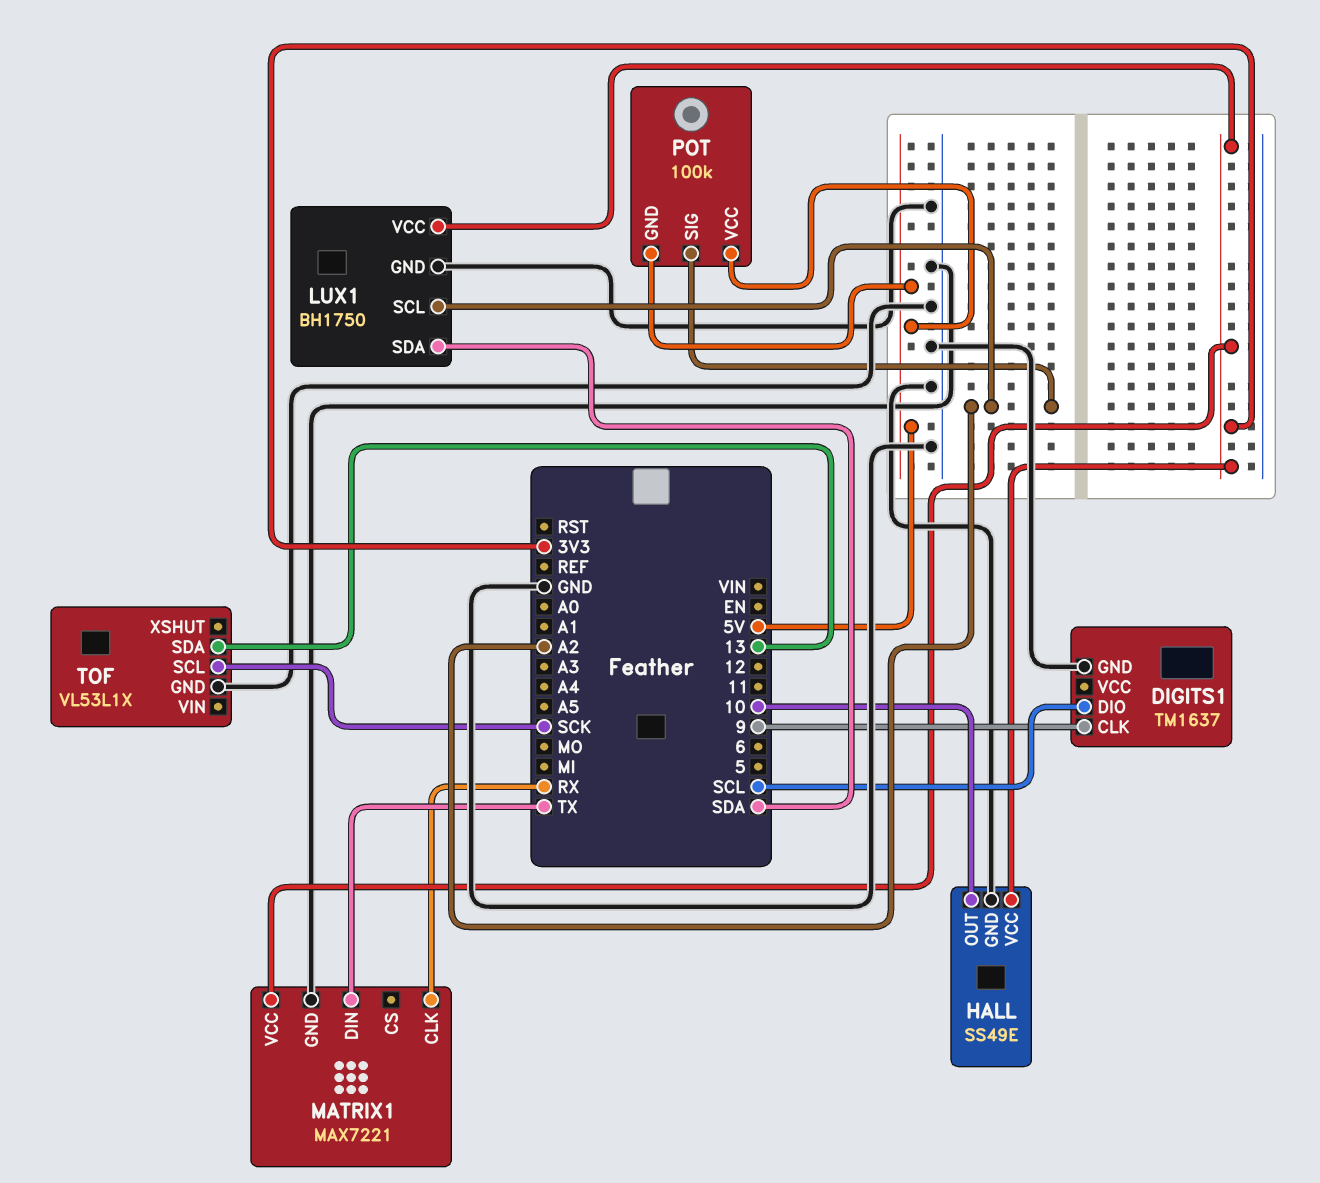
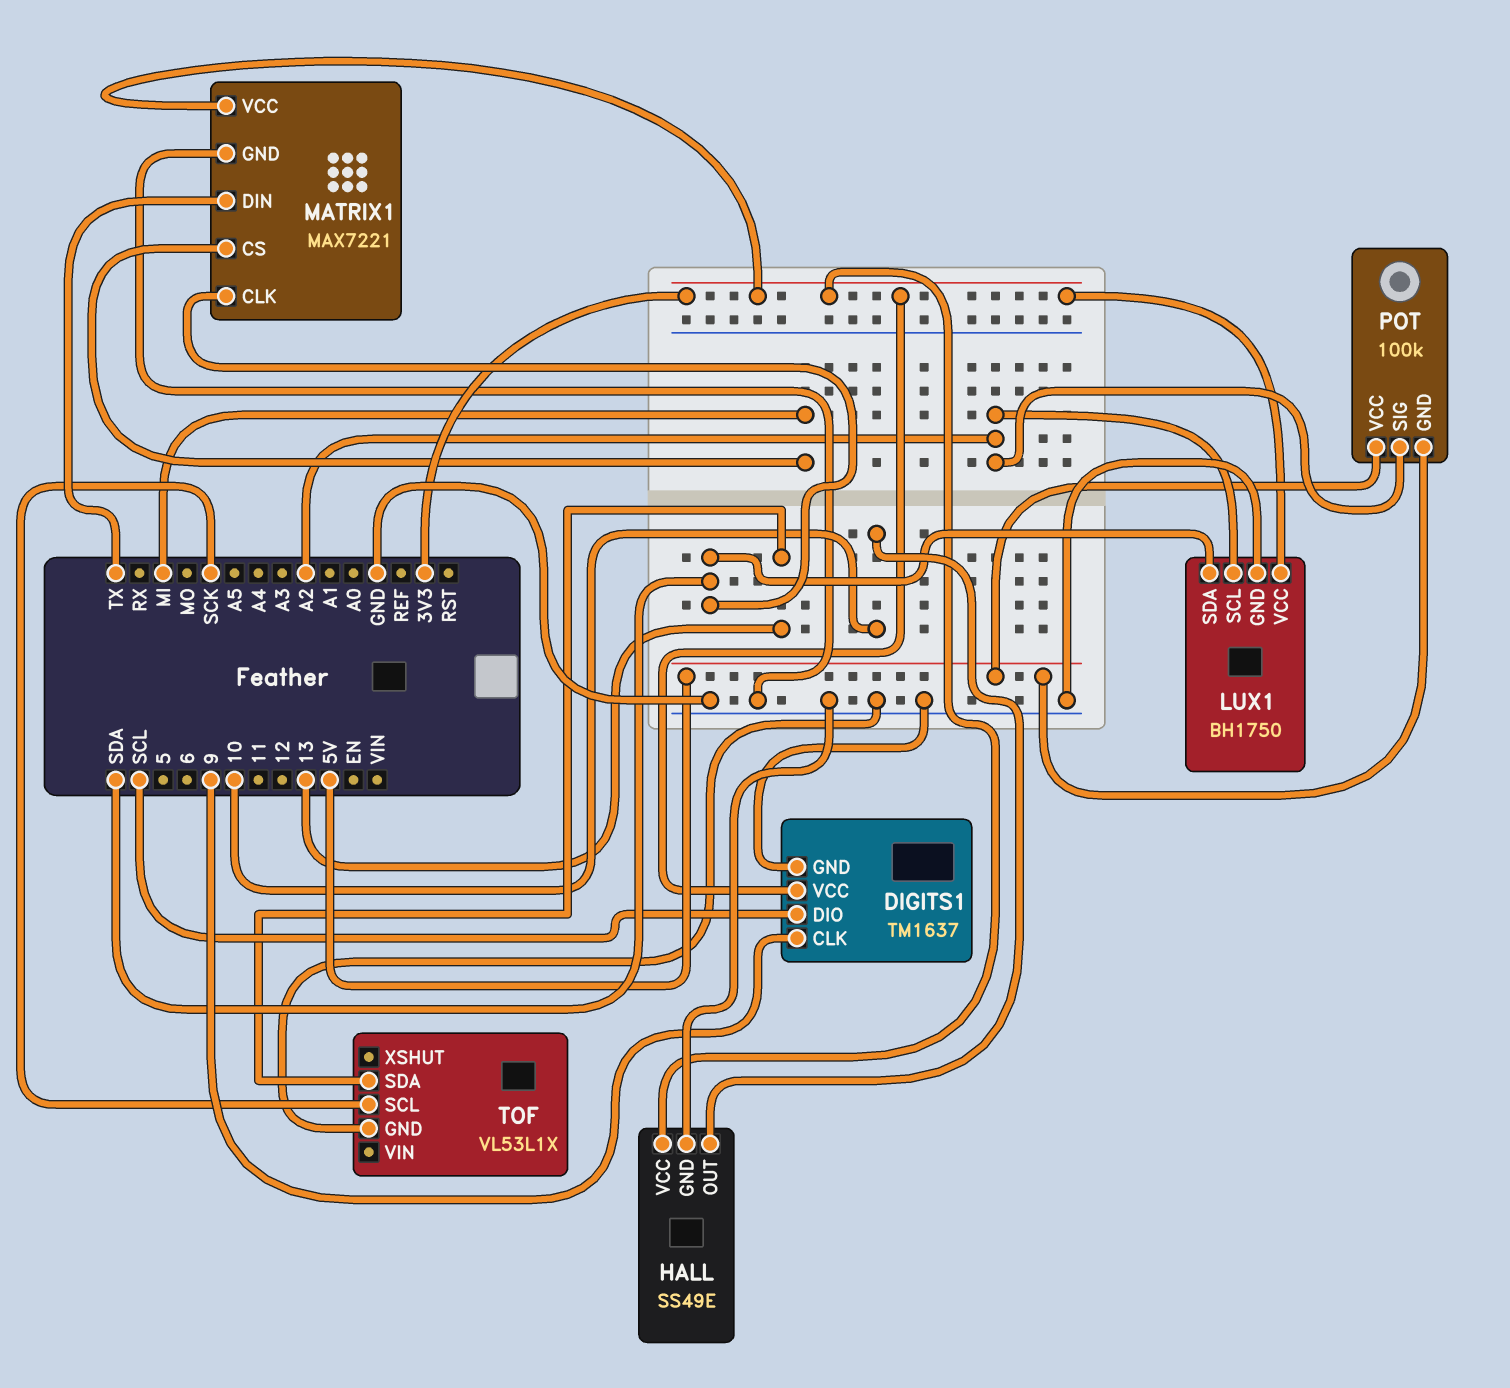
DIGITS1 pin VCC: none -> 3V3
MATRIX1 pin CLK: RX -> SDA
MATRIX1 pin CS: none -> MI

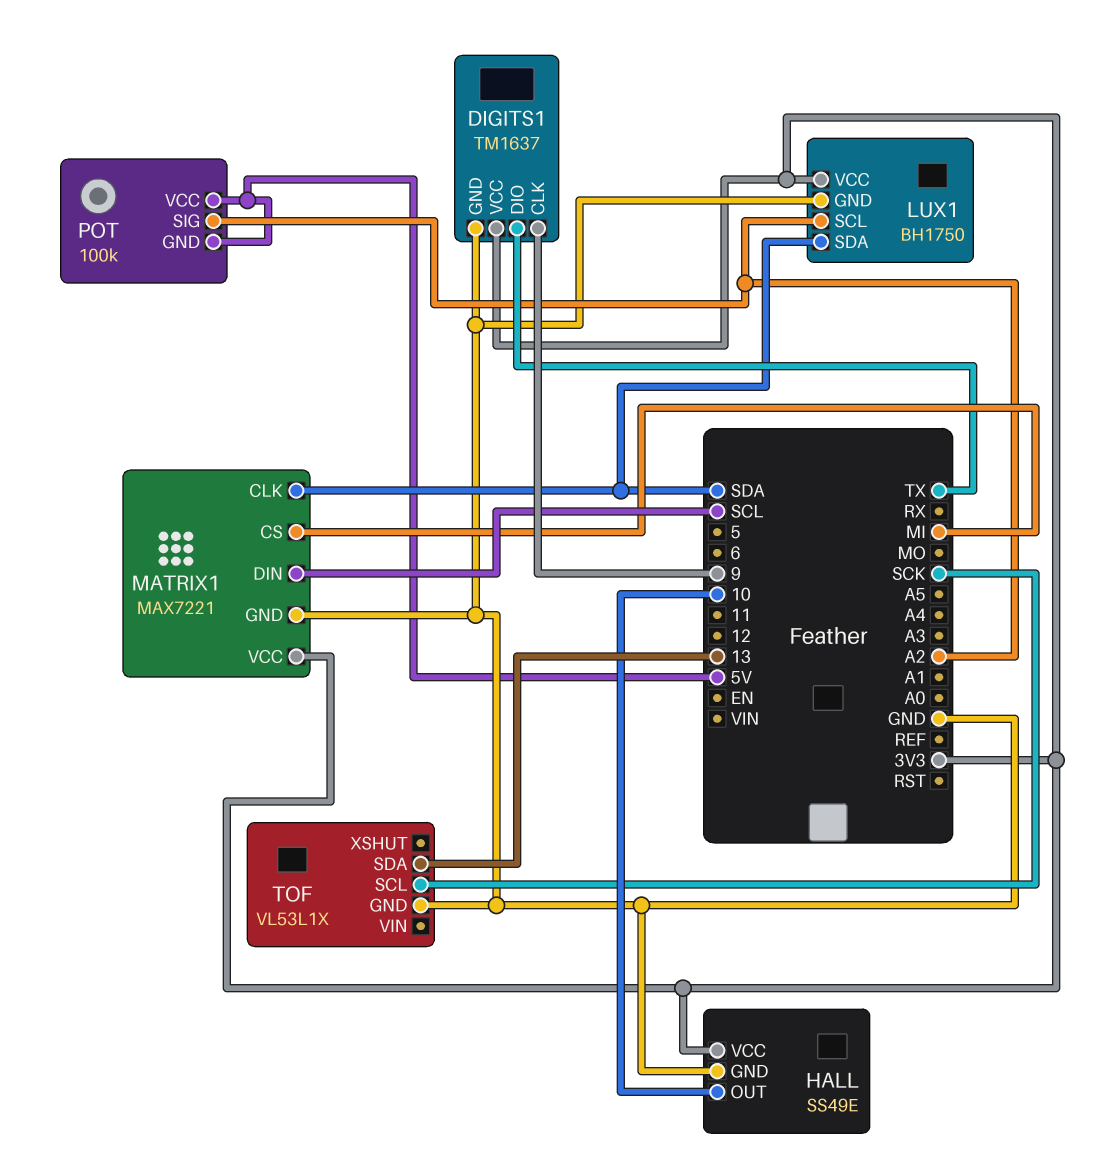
DIGITS1 pin DIO: SCL -> TX
MATRIX1 pin DIN: TX -> SCL

